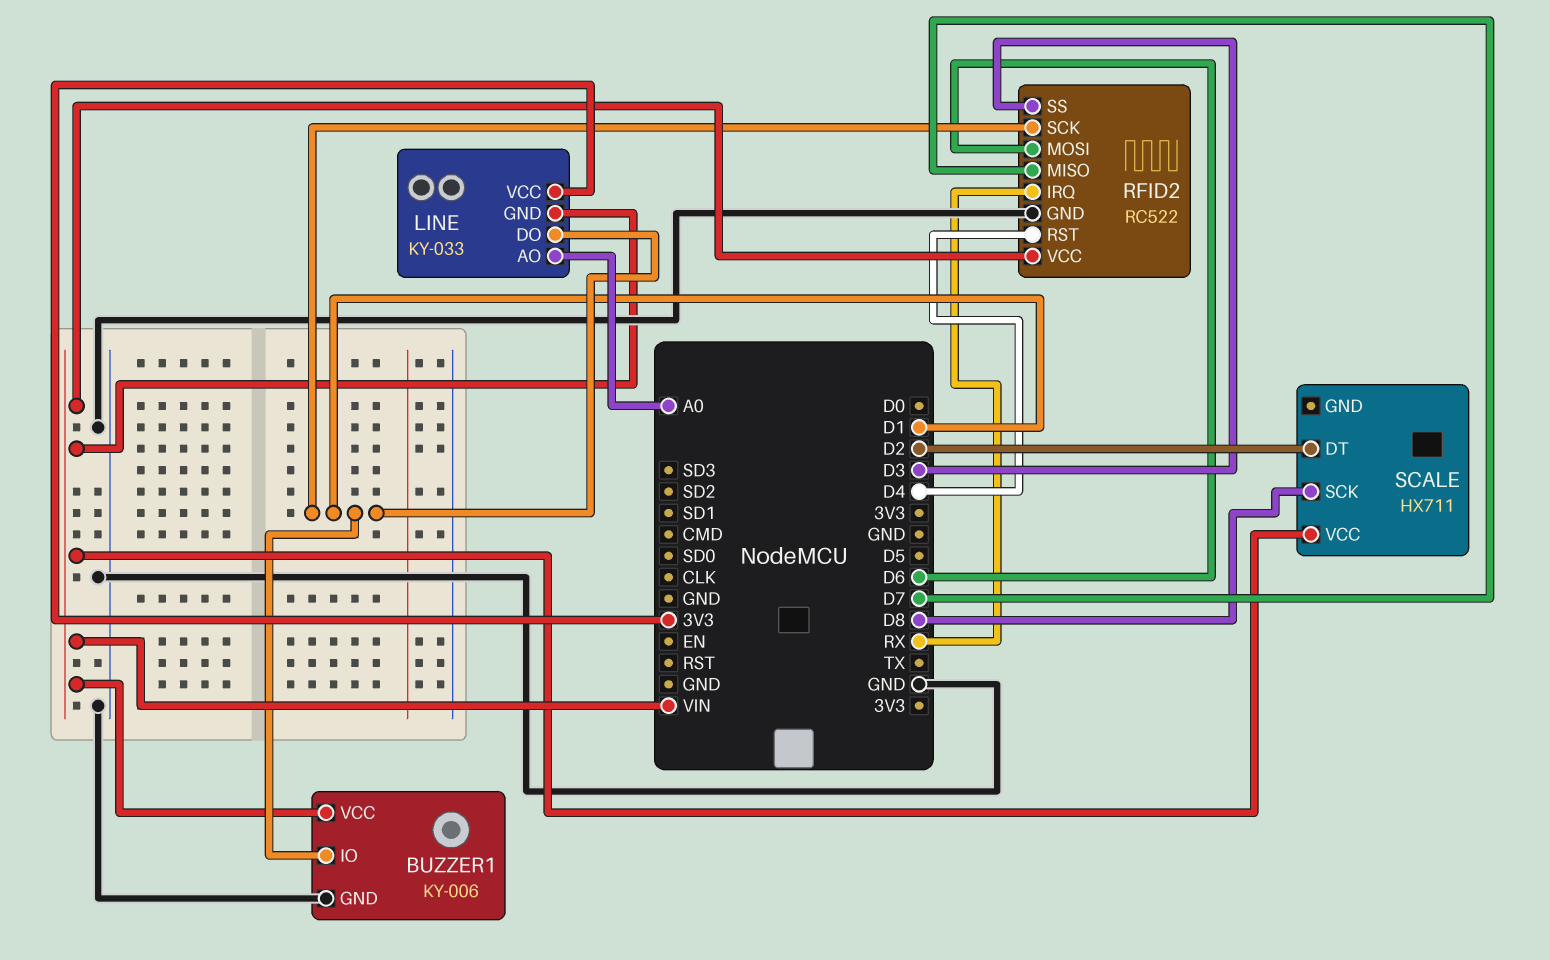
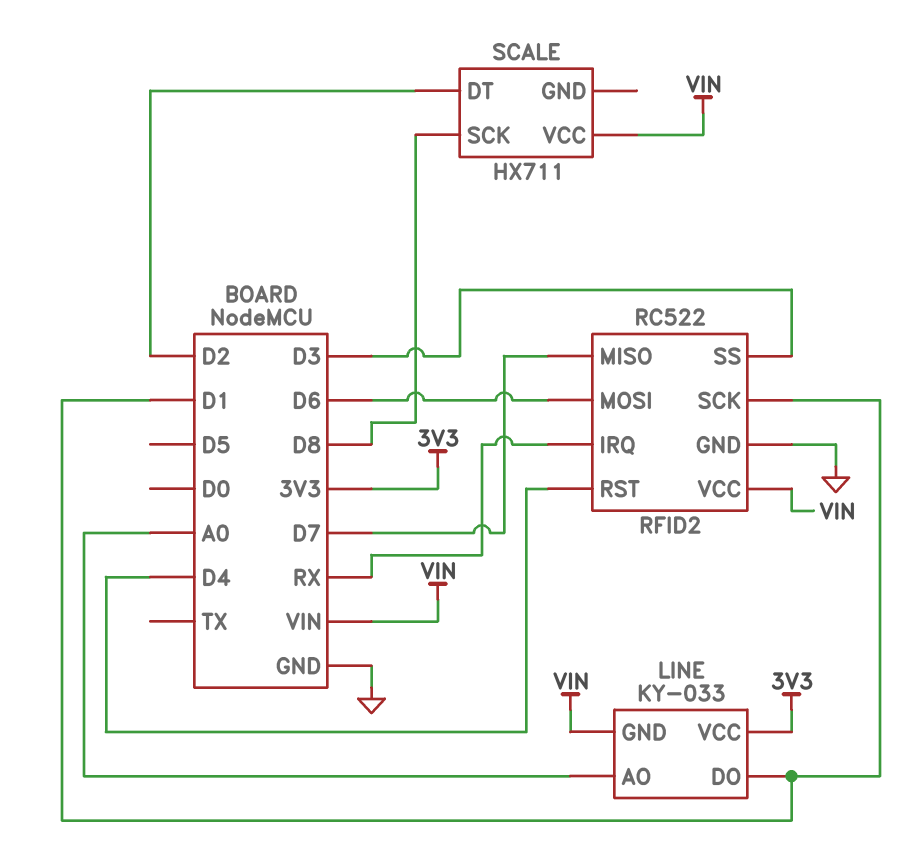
BUZZER1: KY-006 -> none
BUZZER1 pin GND: GND -> none
BUZZER1 pin IO: D1 -> none
BUZZER1 pin VCC: VIN -> none

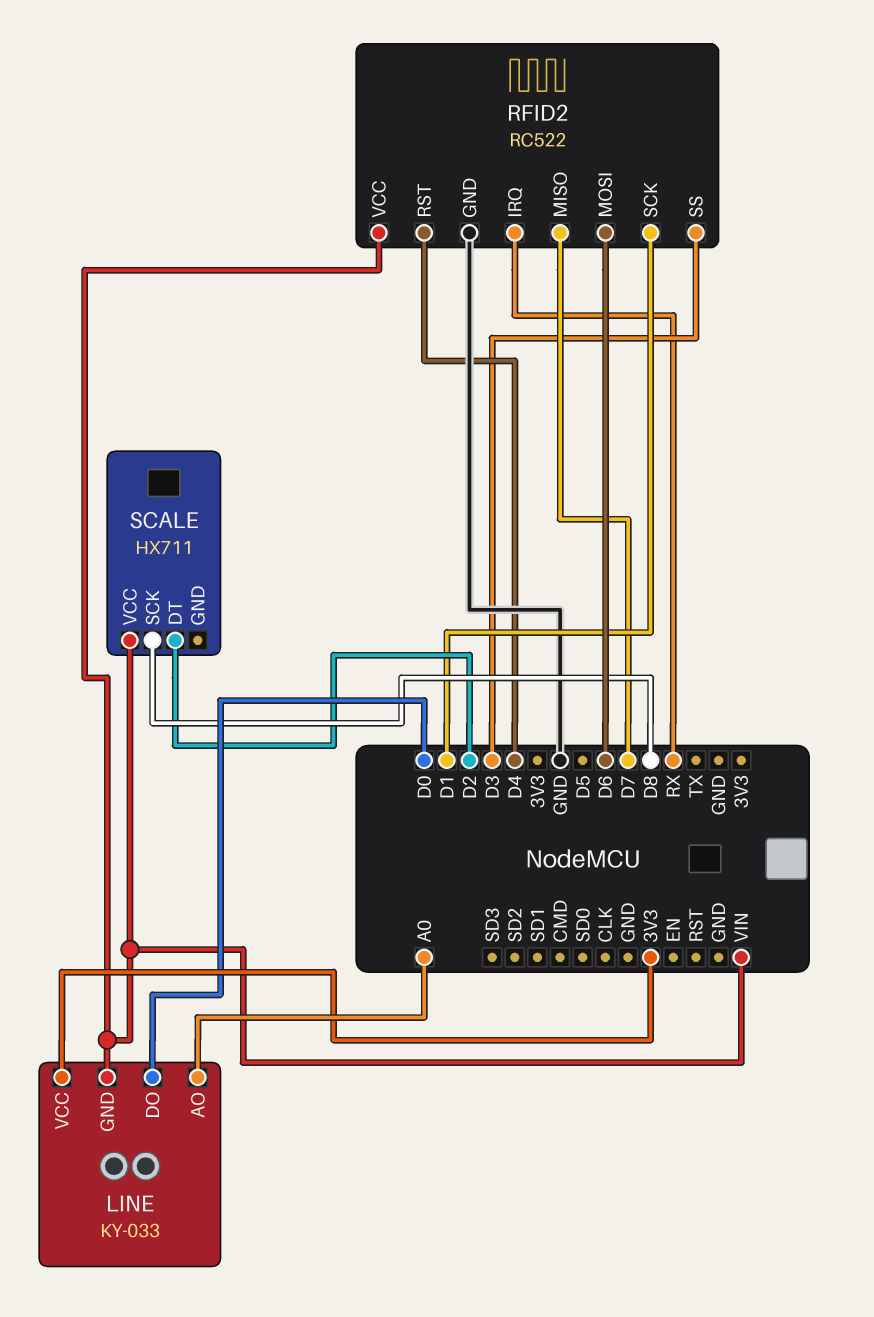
LINE pin DO: D1 -> D0

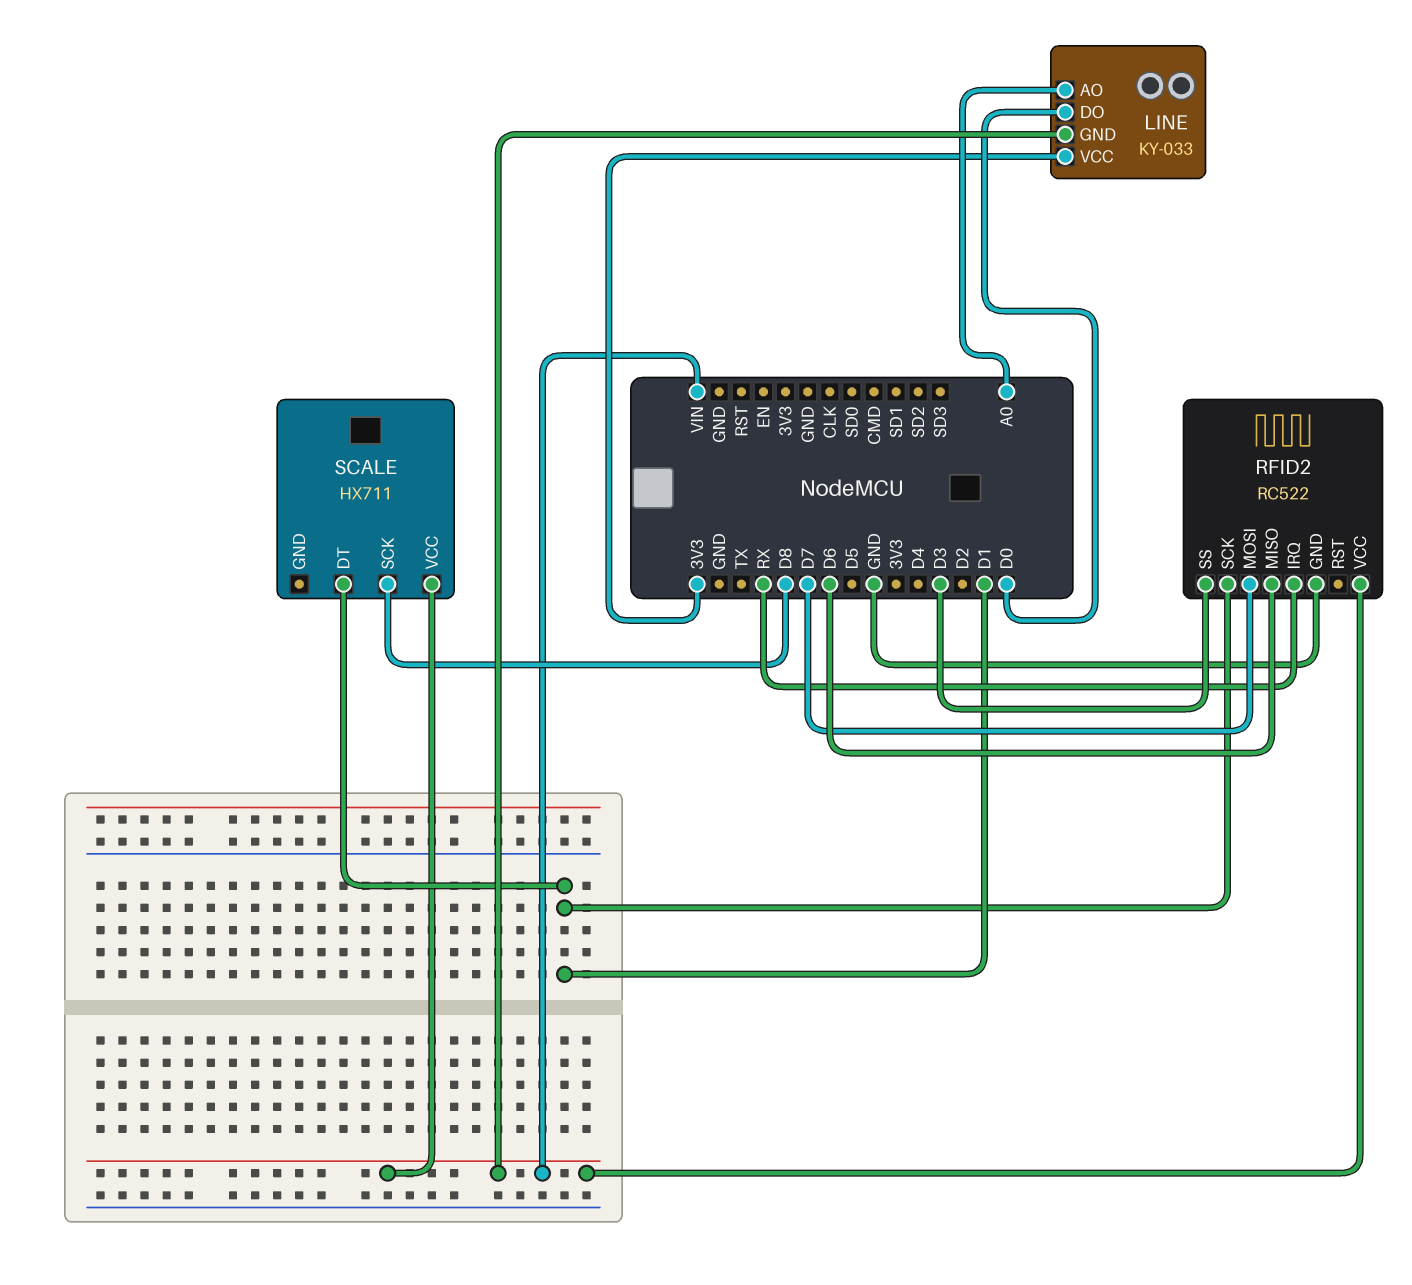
RFID2 pin MISO: D7 -> D6
RFID2 pin MOSI: D6 -> D7
RFID2 pin RST: D4 -> none
SCALE pin DT: D2 -> D1

